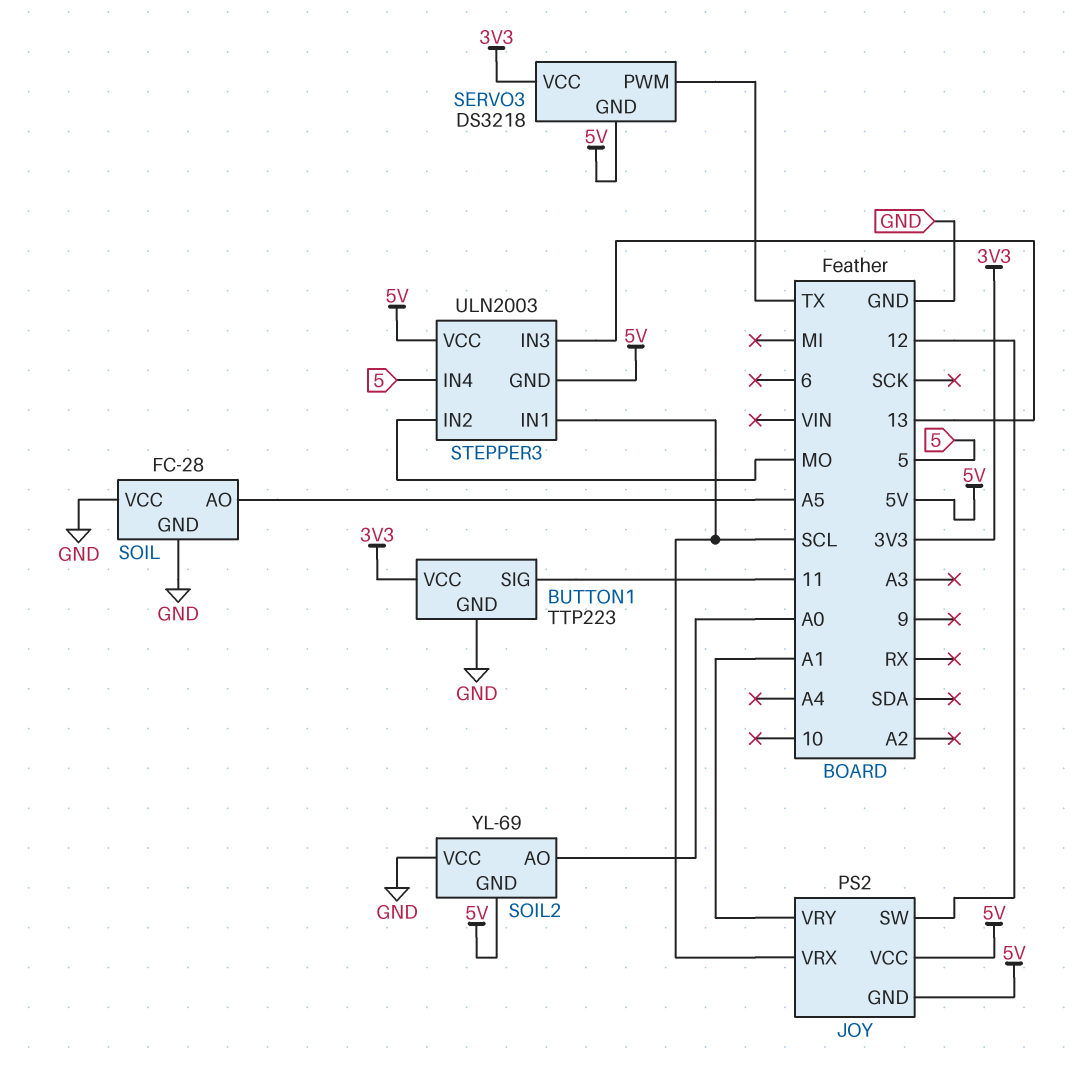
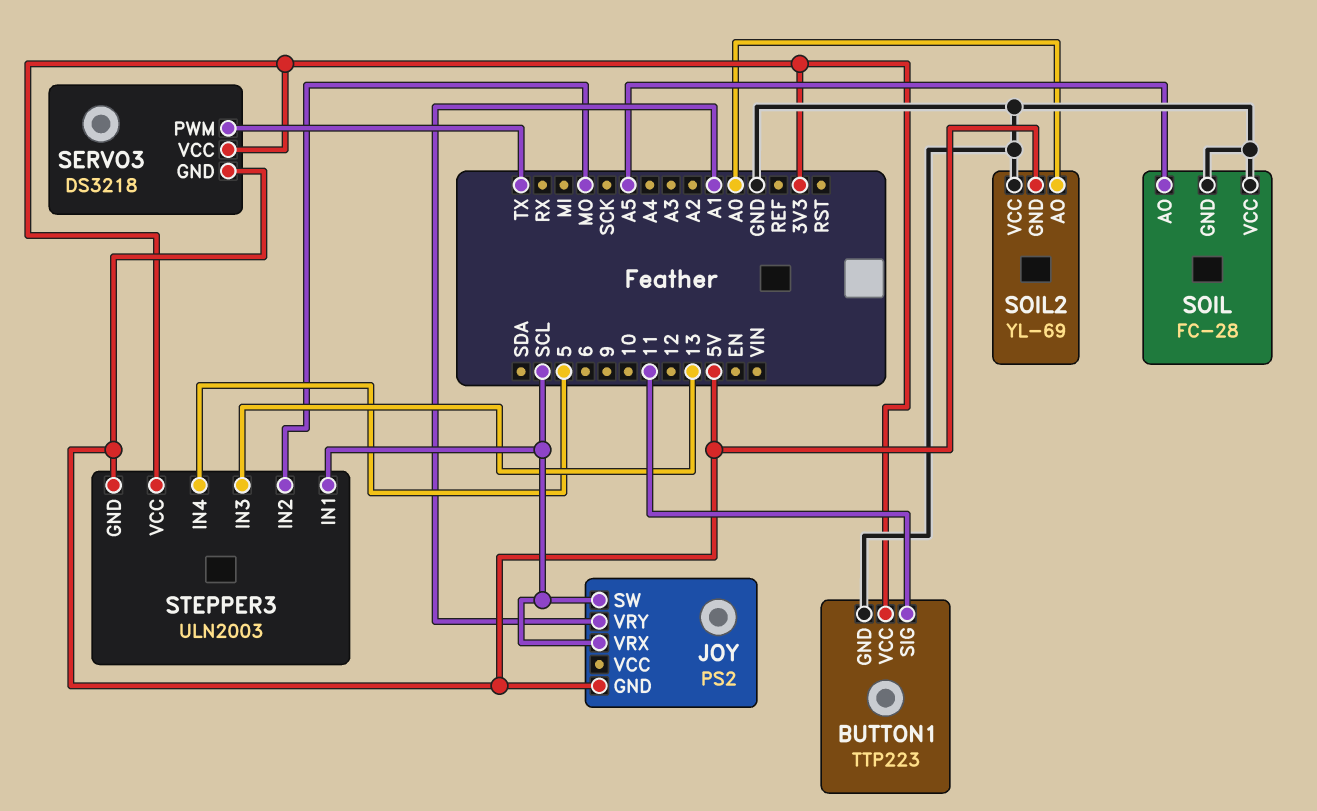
JOY pin SW: 12 -> SCL
JOY pin VCC: 5V -> none
STEPPER3 pin VCC: 5V -> 3V3

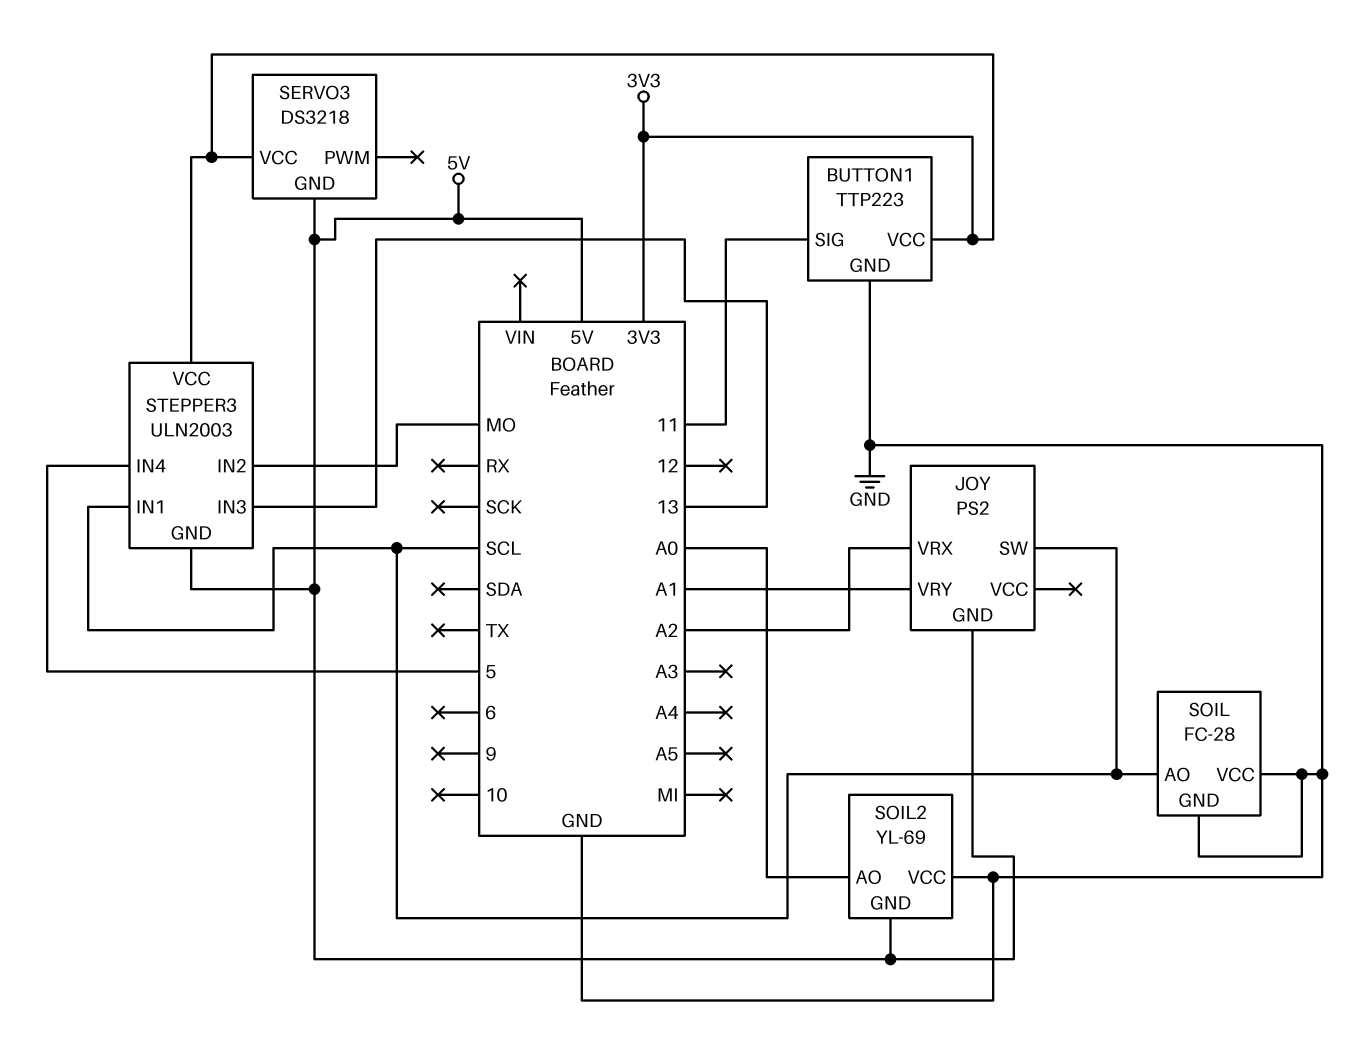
JOY pin VRX: SCL -> A2
SERVO3 pin PWM: TX -> none
SOIL pin AO: A5 -> SCL

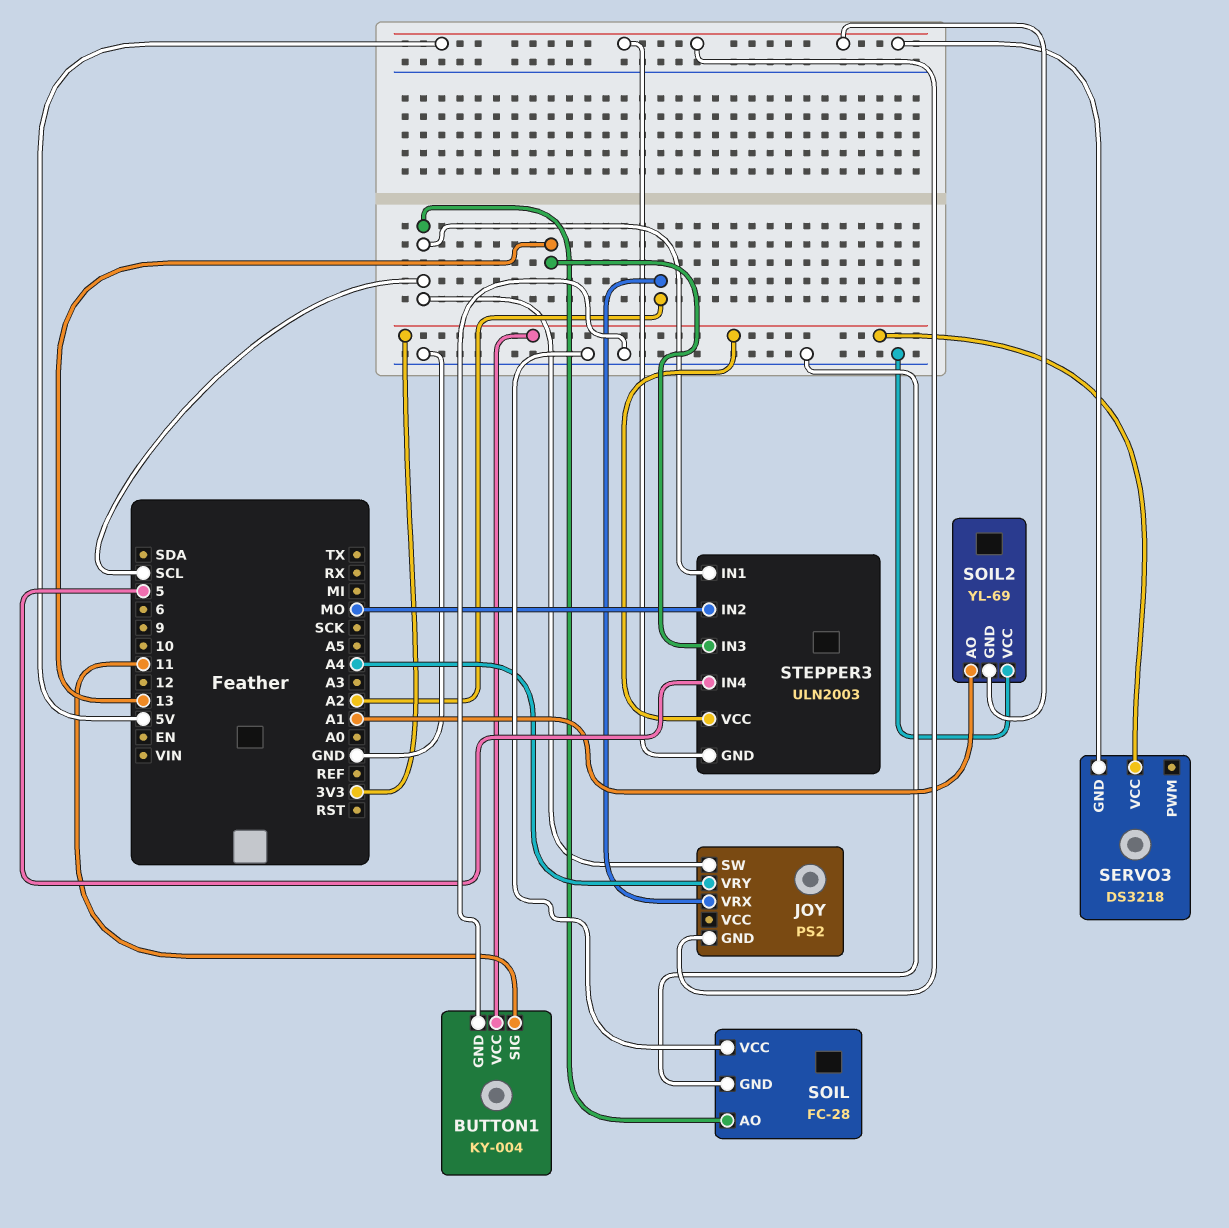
BUTTON1: TTP223 -> KY-004
JOY pin VRY: A1 -> A4
SOIL2 pin AO: A0 -> A1

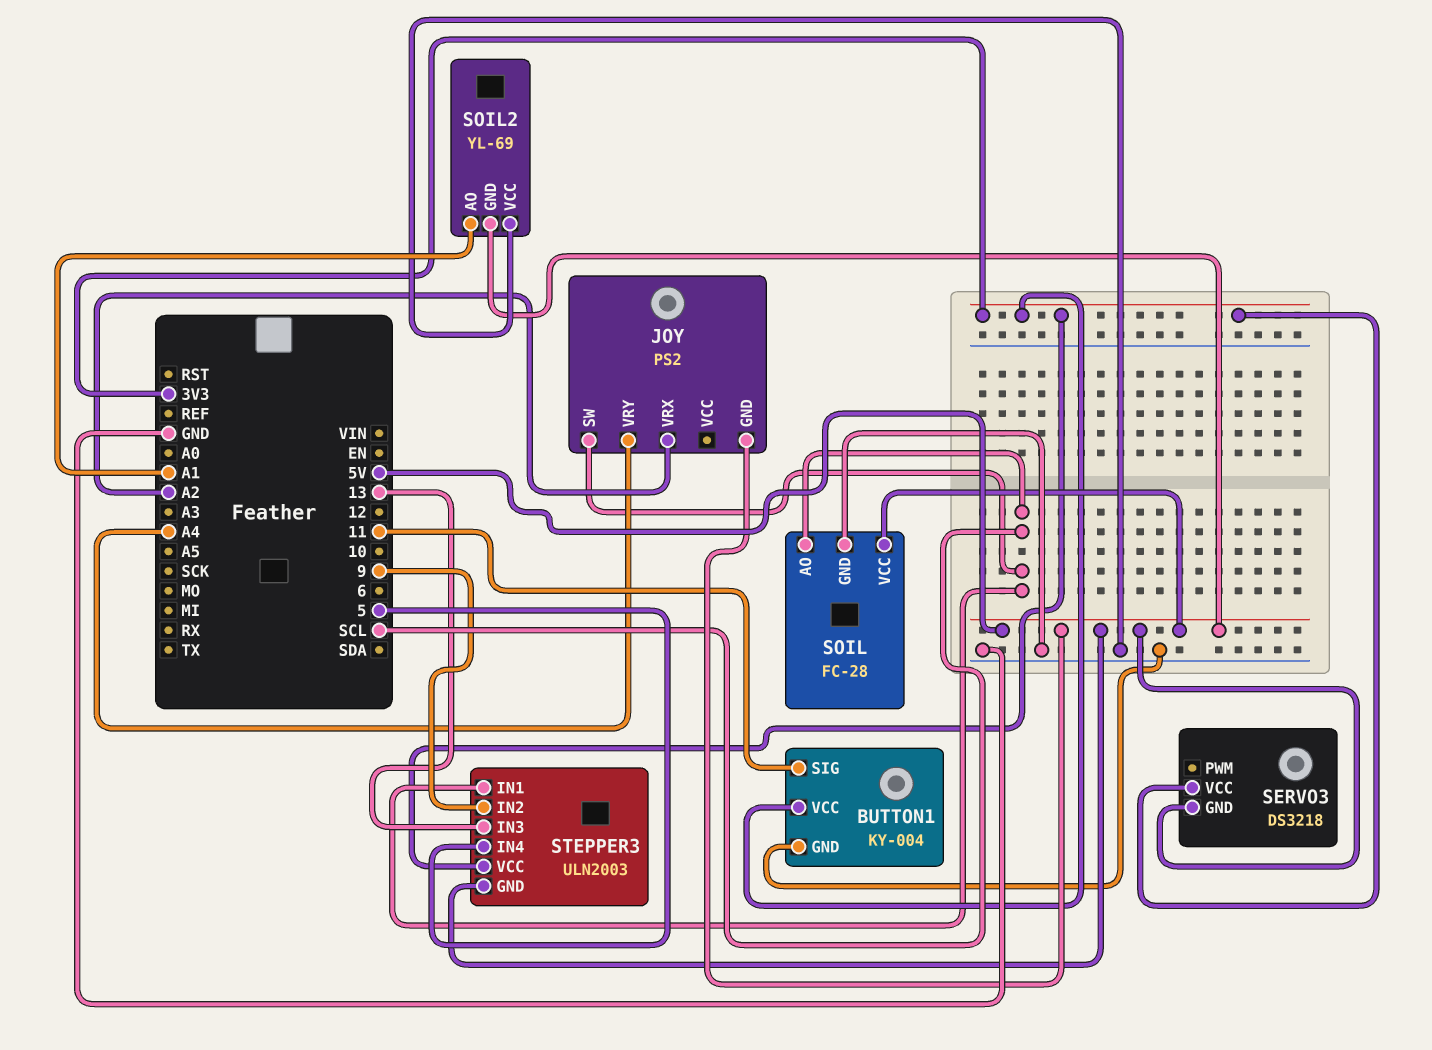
SOIL pin VCC: GND -> 5V
STEPPER3 pin IN2: MO -> 9

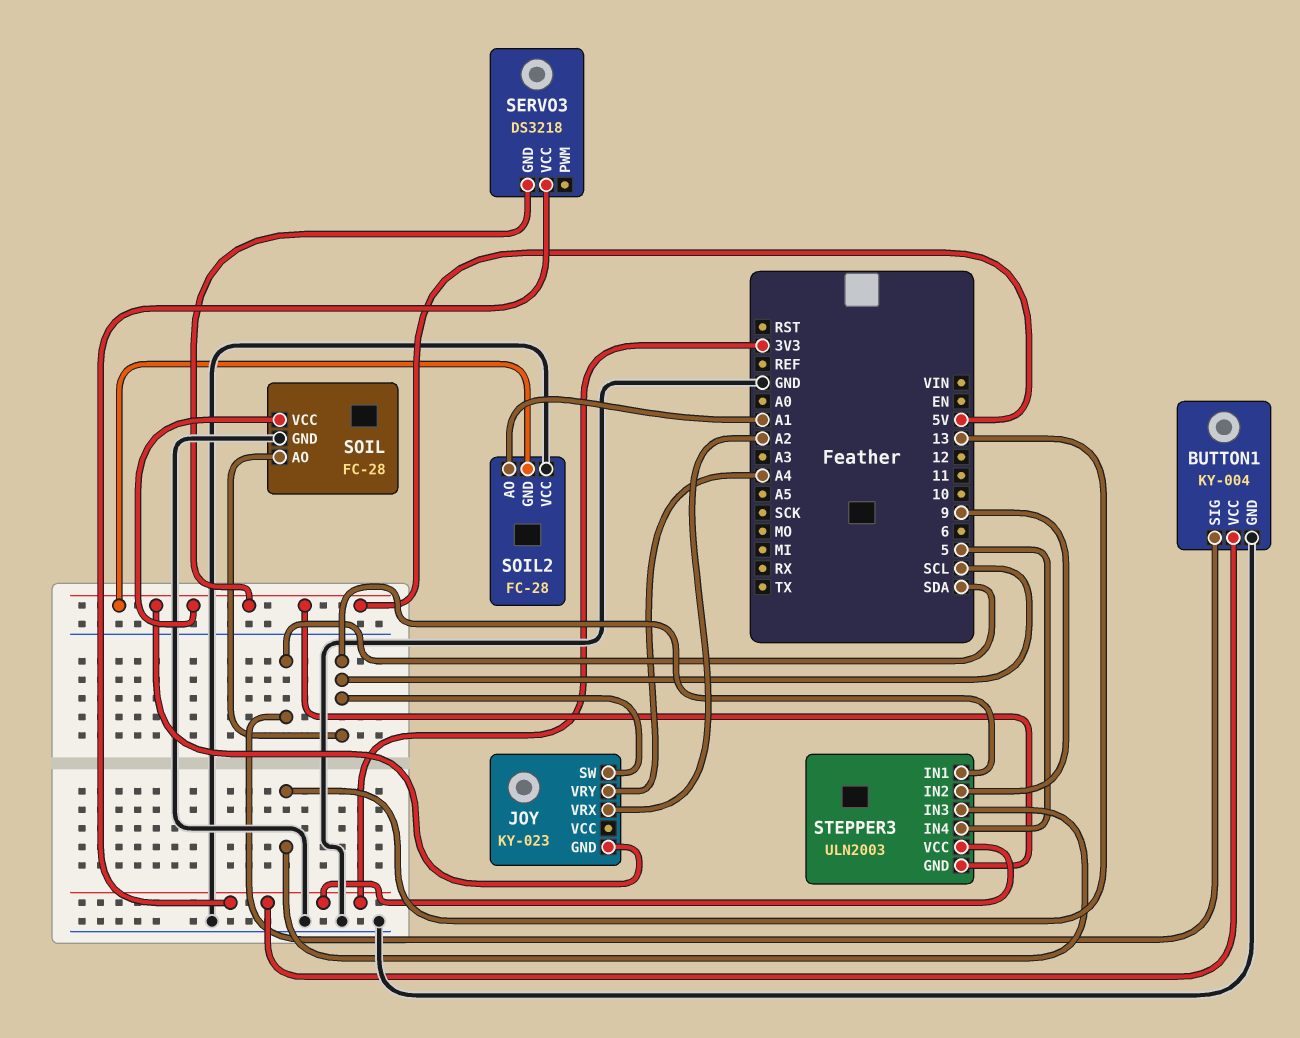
BUTTON1 pin SIG: 11 -> SDA
JOY: PS2 -> KY-023
SOIL2: YL-69 -> FC-28

